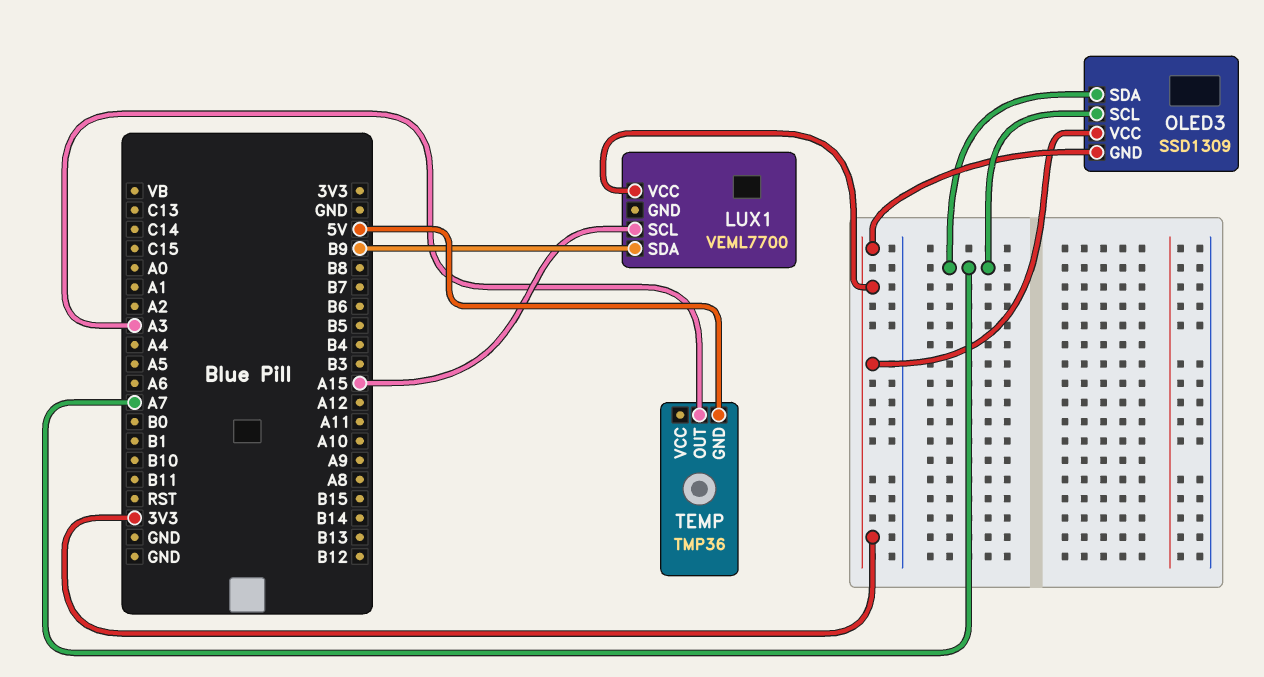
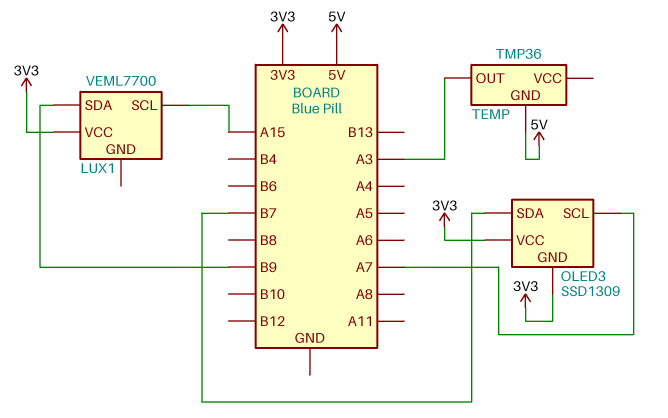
OLED3 pin SDA: A7 -> B7

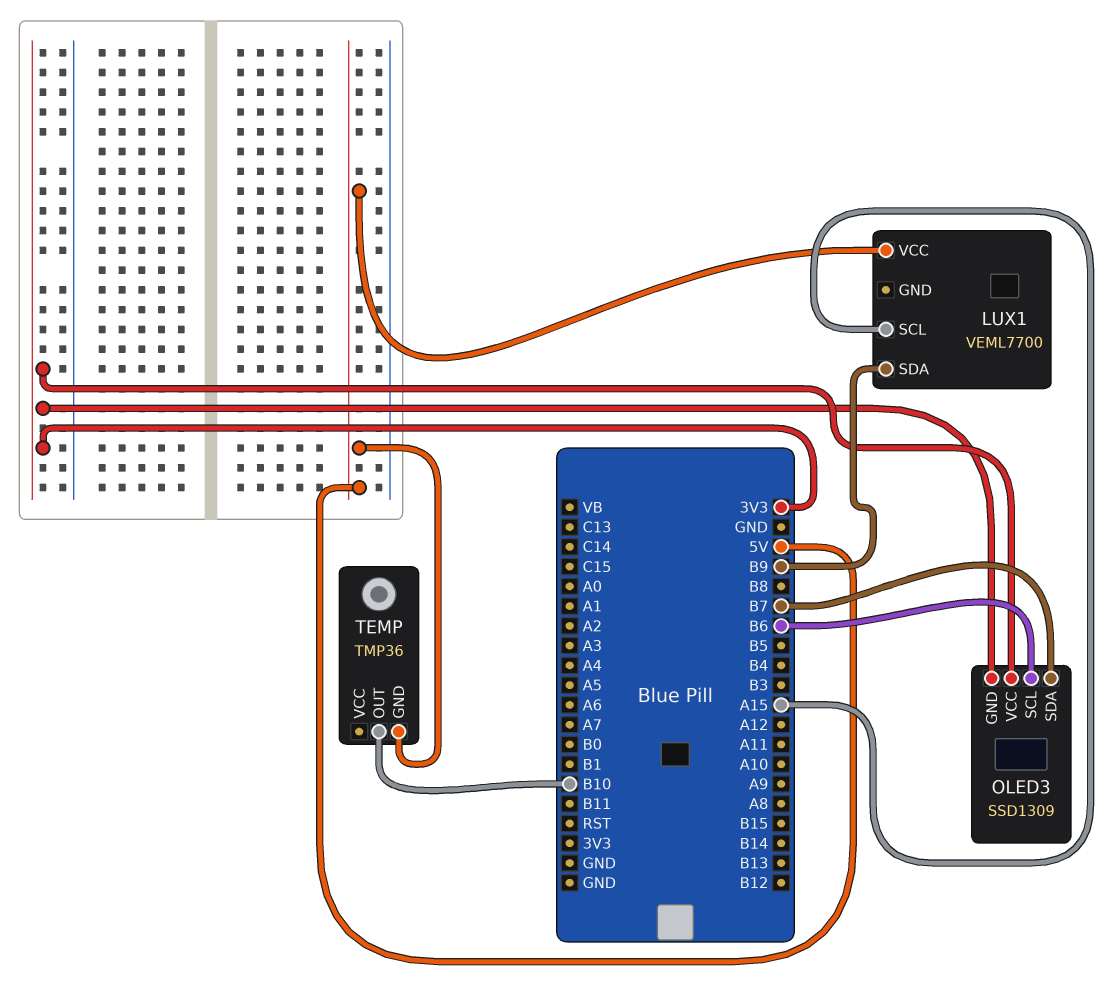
LUX1 pin VCC: 3V3 -> 5V
OLED3 pin SCL: A7 -> B6
TEMP pin OUT: A3 -> B10

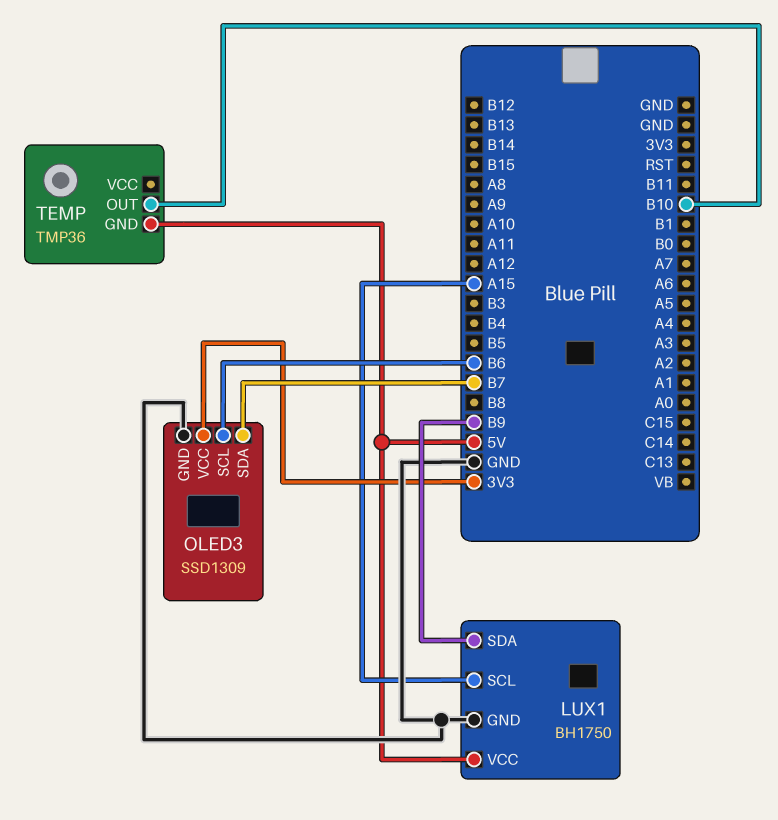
LUX1: VEML7700 -> BH1750
LUX1 pin GND: none -> GND
OLED3 pin GND: 3V3 -> GND

